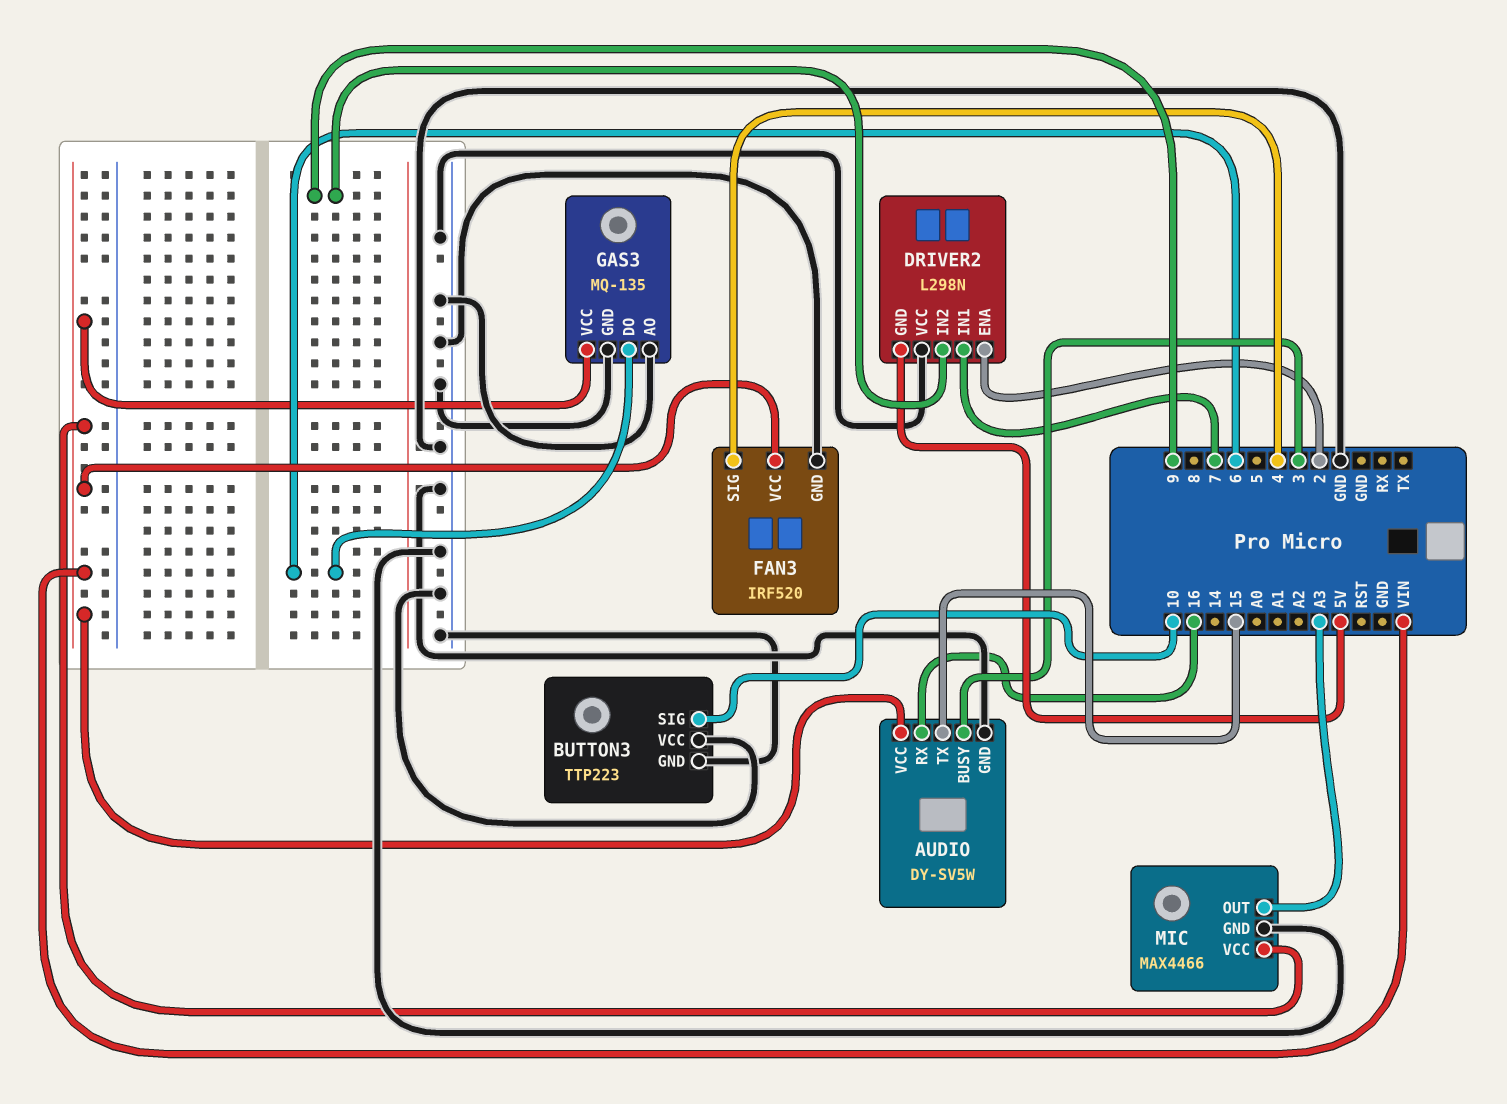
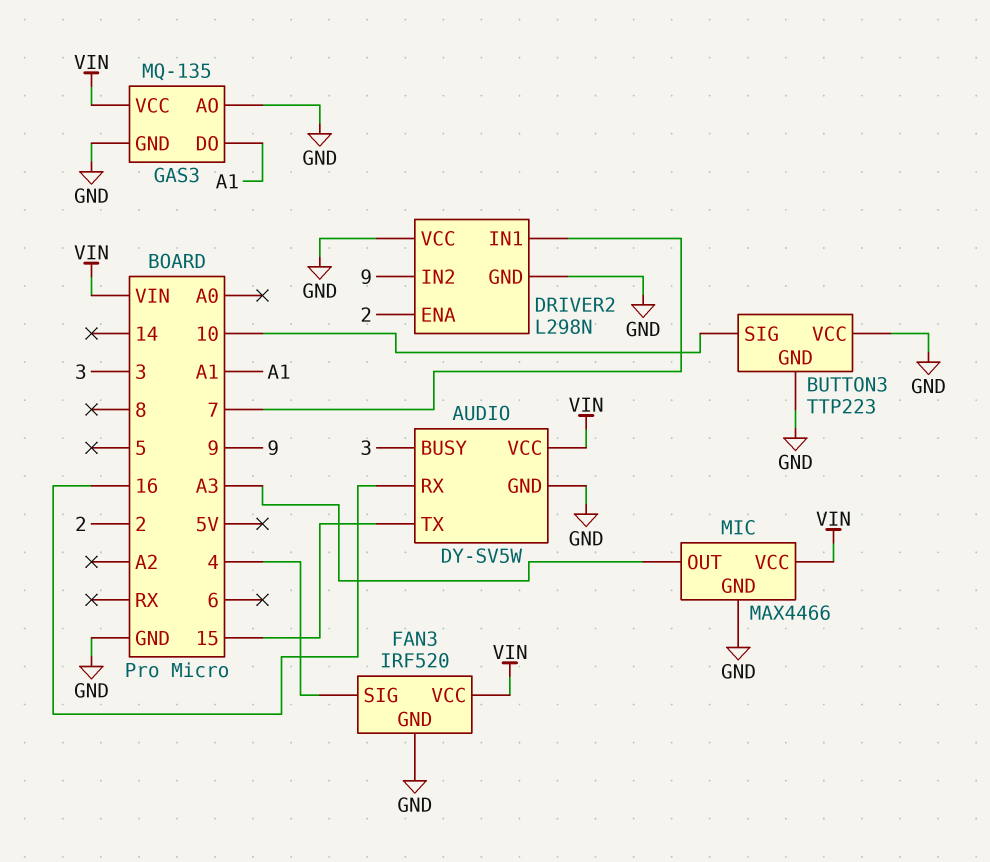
DRIVER2 pin GND: 5V -> GND
GAS3 pin DO: 6 -> A1

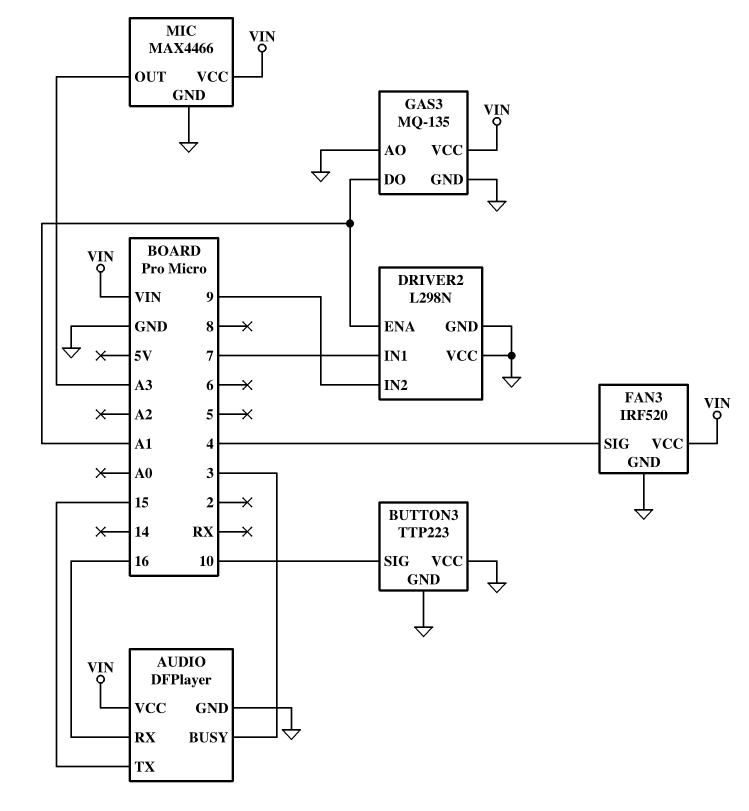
AUDIO: DY-SV5W -> DFPlayer
DRIVER2 pin ENA: 2 -> A1

